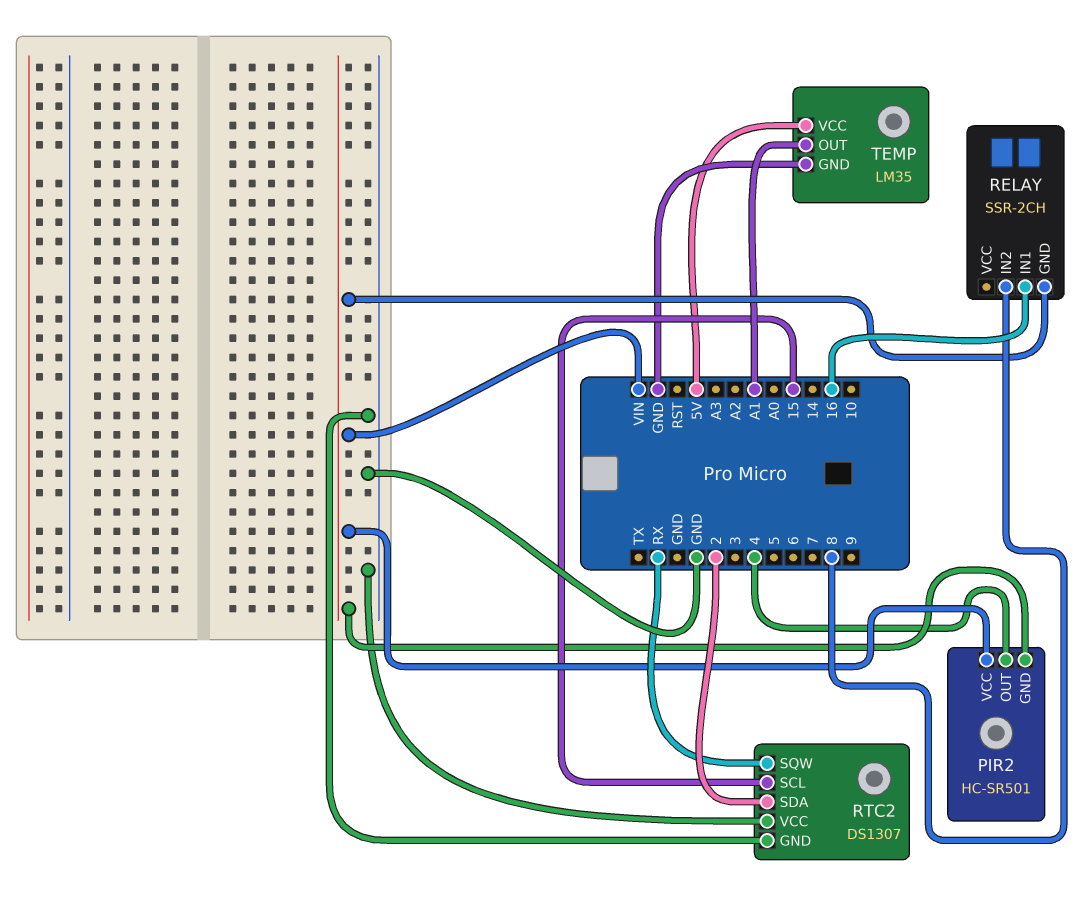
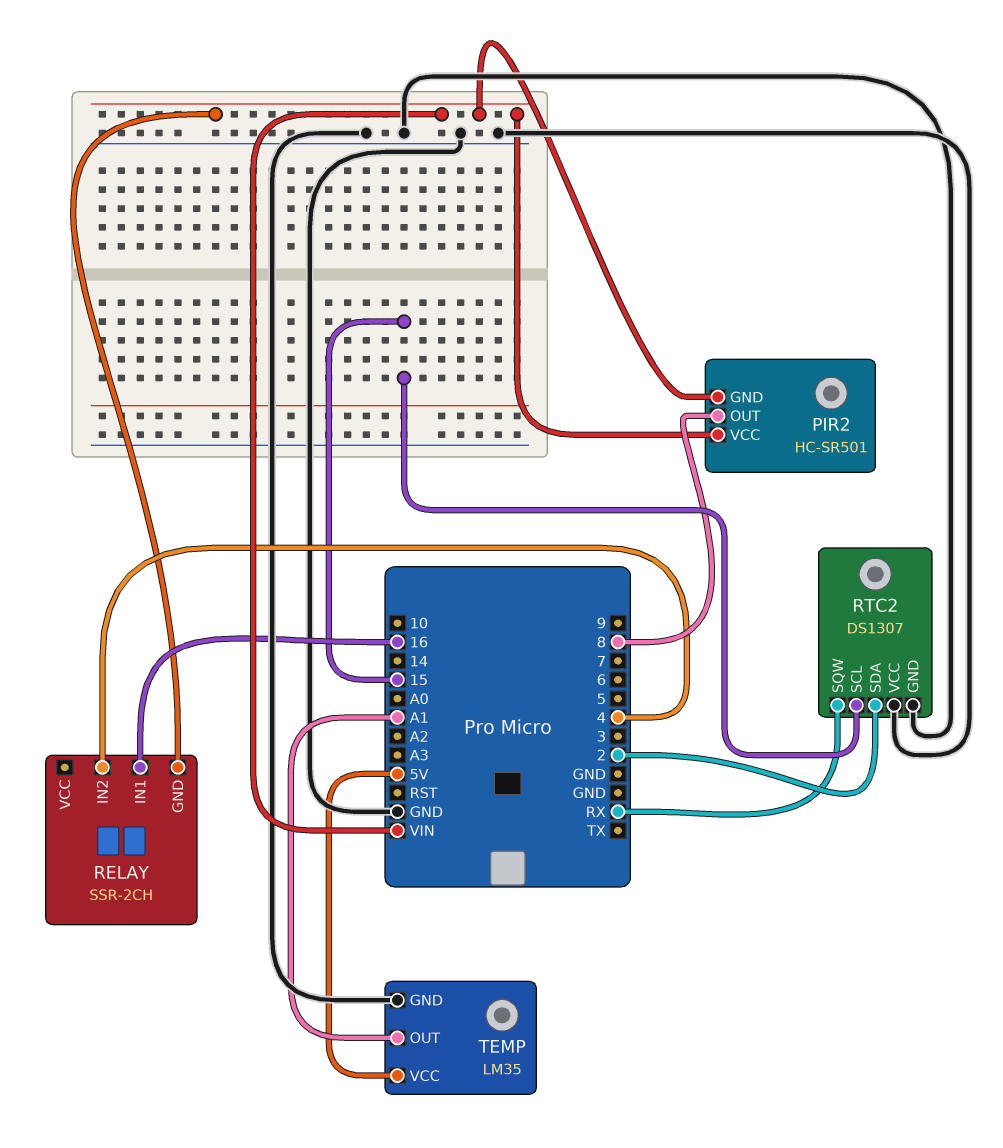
PIR2 pin OUT: 4 -> 8
RELAY pin IN2: 8 -> 4

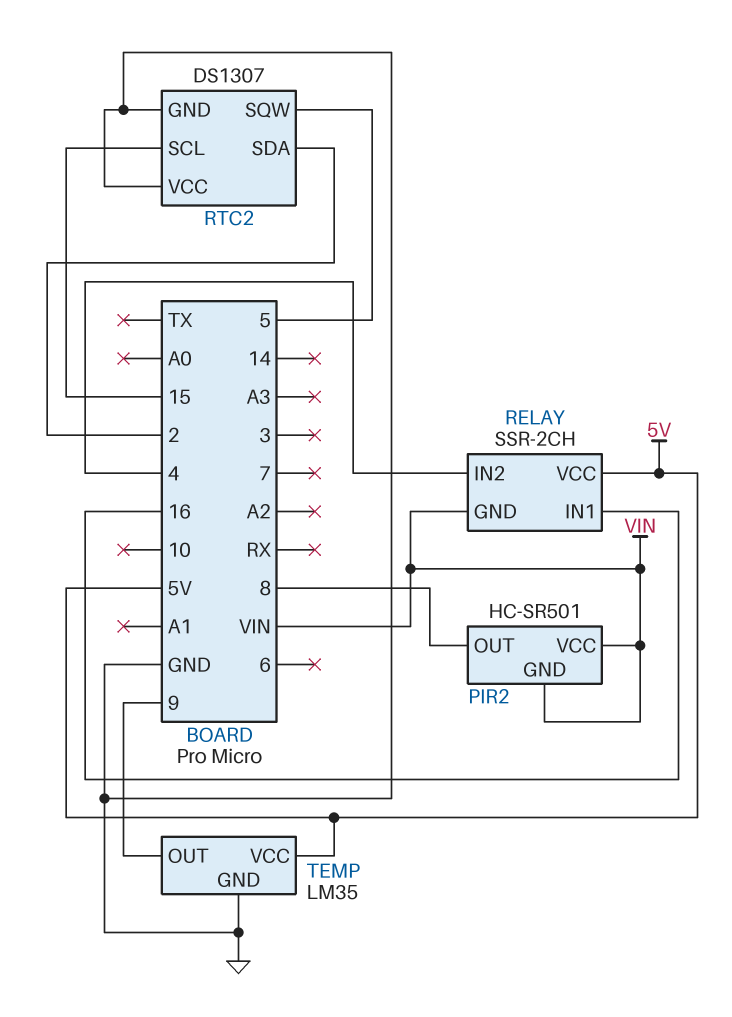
RELAY pin VCC: none -> 5V
RTC2 pin SQW: RX -> 5
TEMP pin OUT: A1 -> 9

